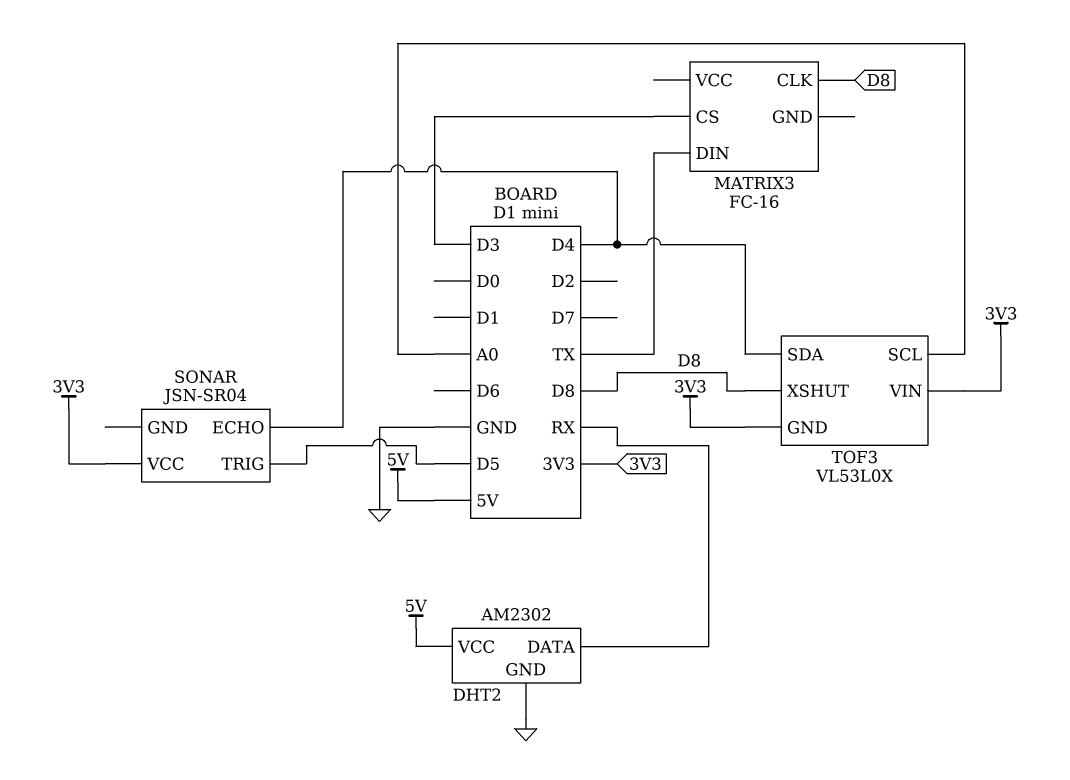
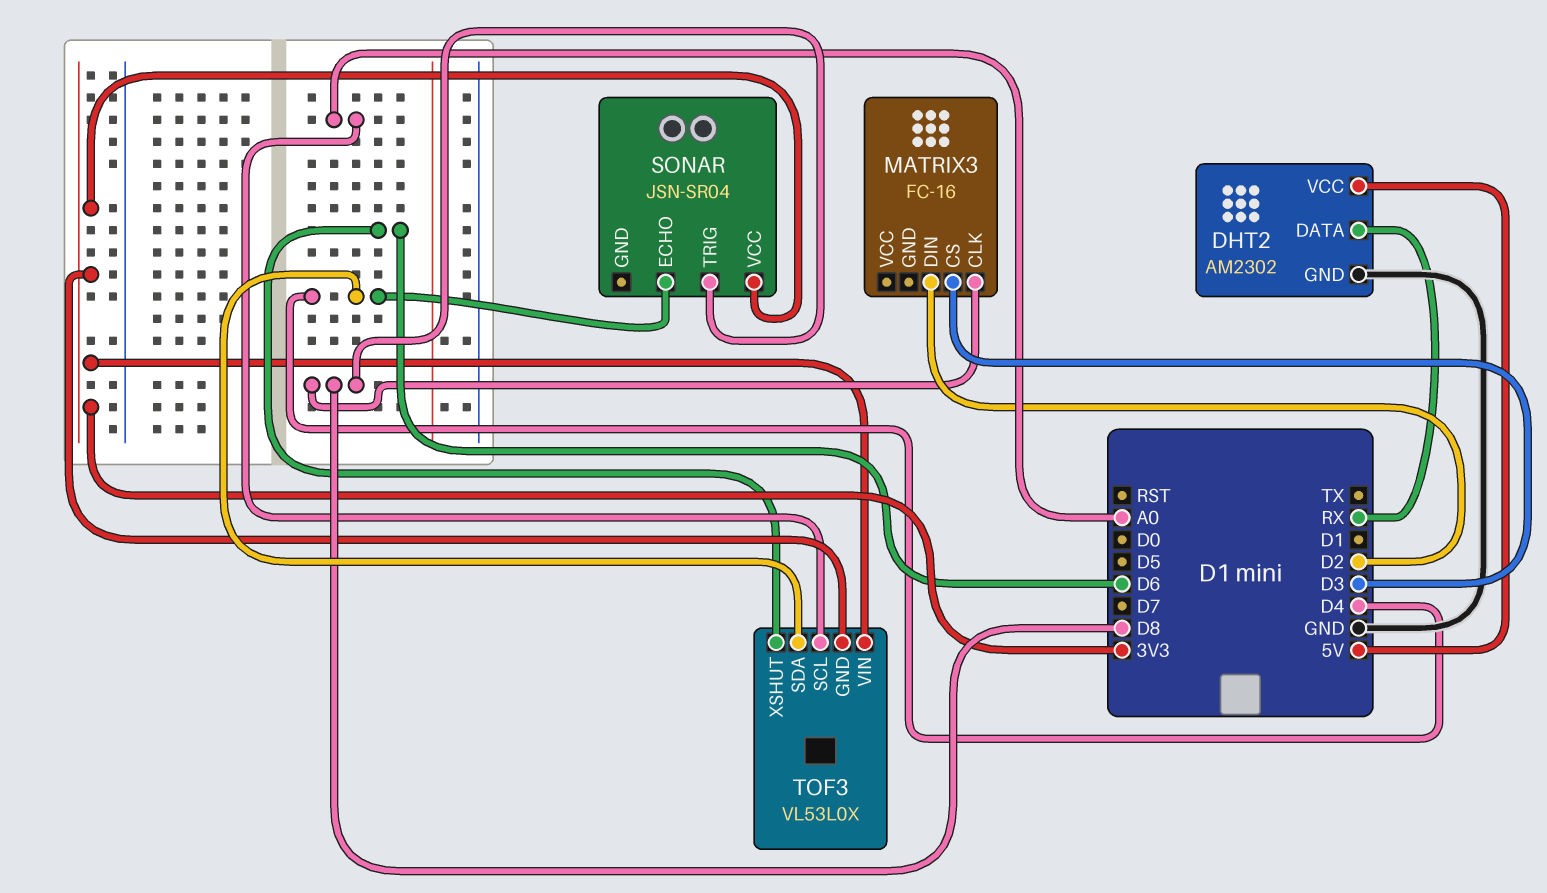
MATRIX3 pin DIN: TX -> D2
SONAR pin TRIG: D5 -> D8
TOF3 pin XSHUT: D8 -> D6

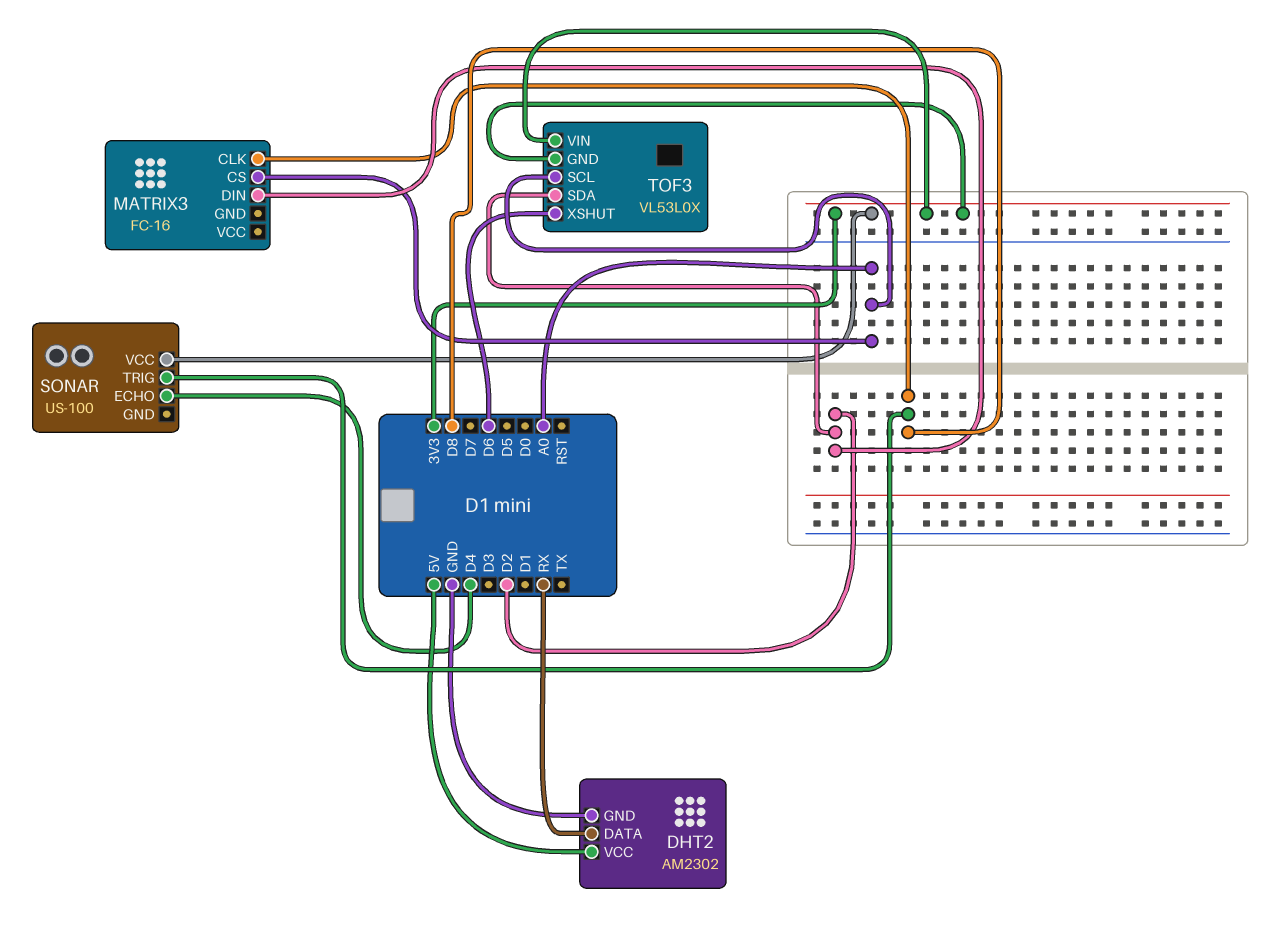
MATRIX3 pin CS: D3 -> A0
SONAR: JSN-SR04 -> US-100
TOF3 pin SDA: D4 -> D2

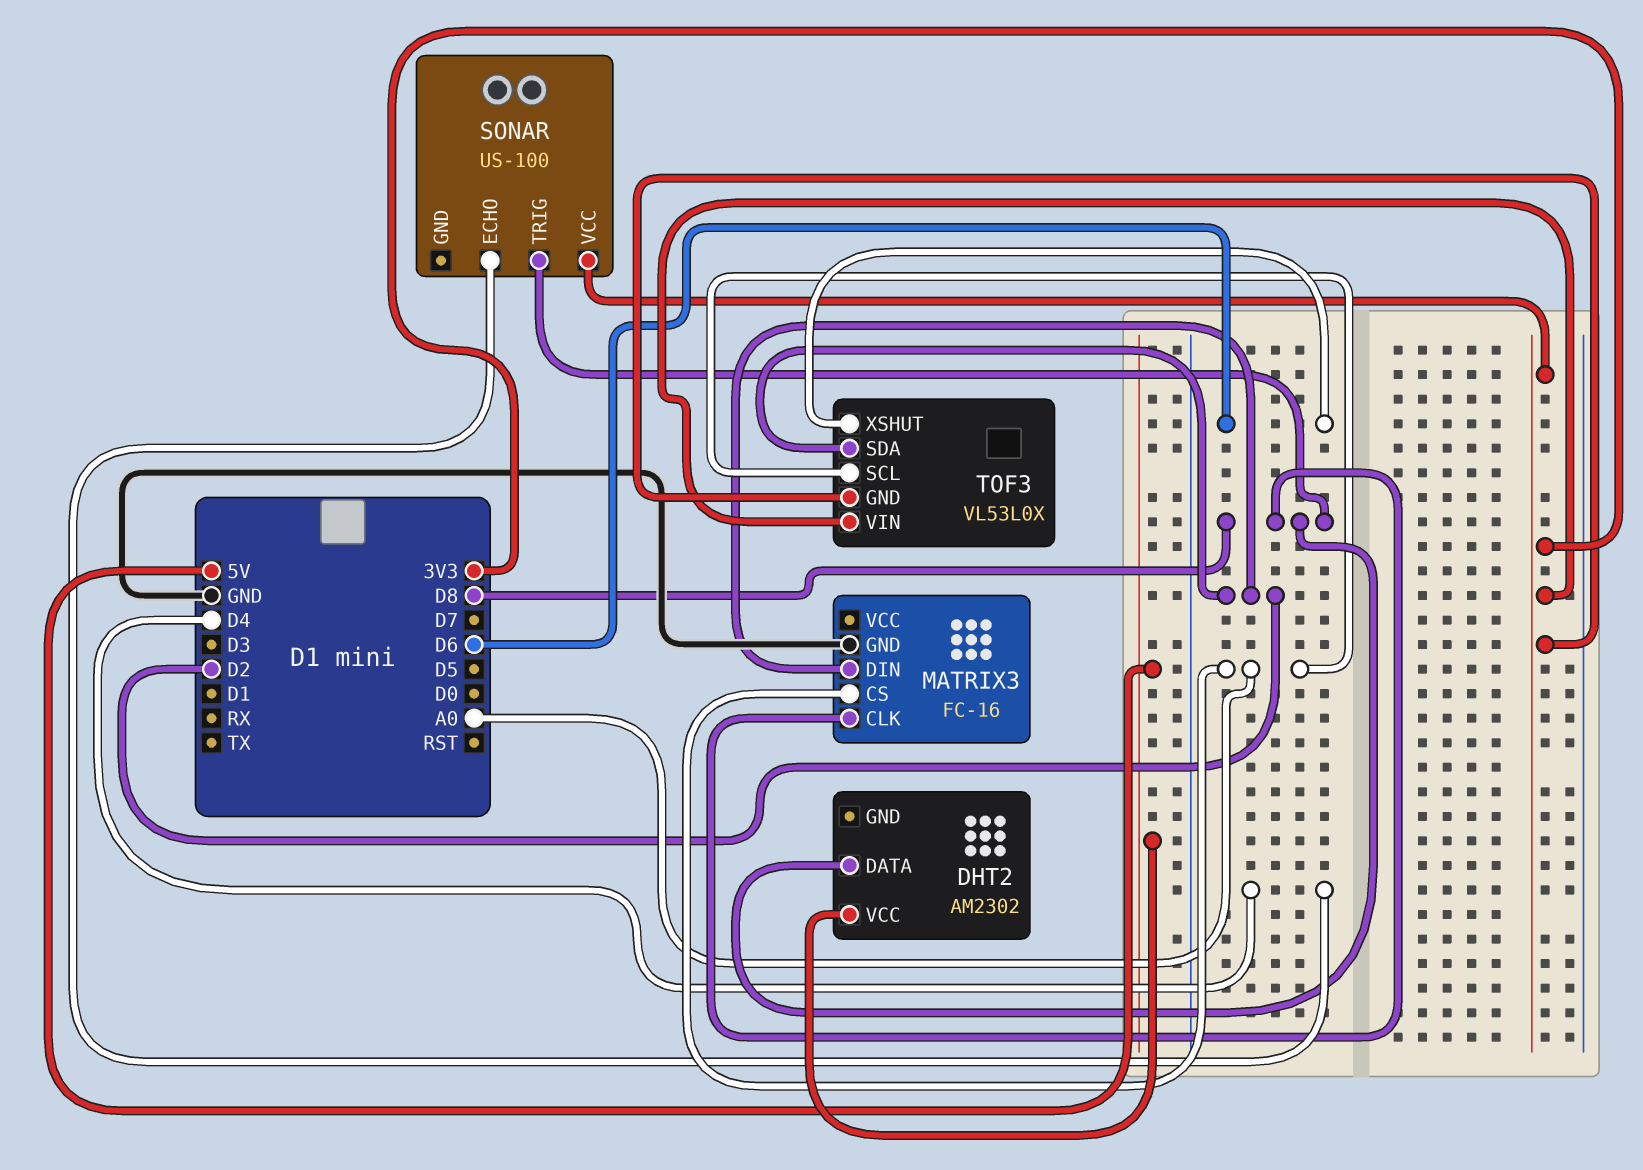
DHT2 pin DATA: RX -> D8
DHT2 pin GND: GND -> none
MATRIX3 pin GND: none -> GND

